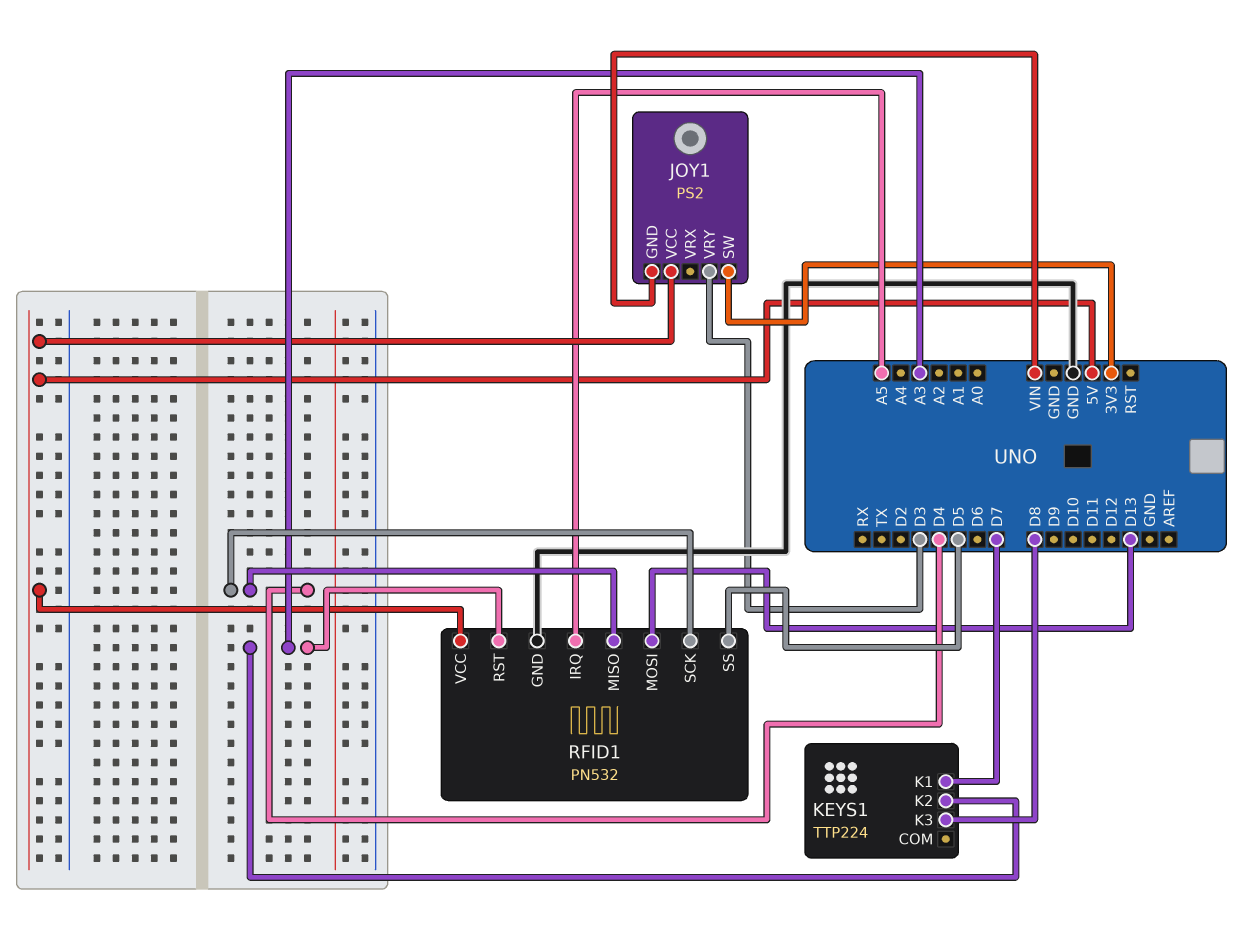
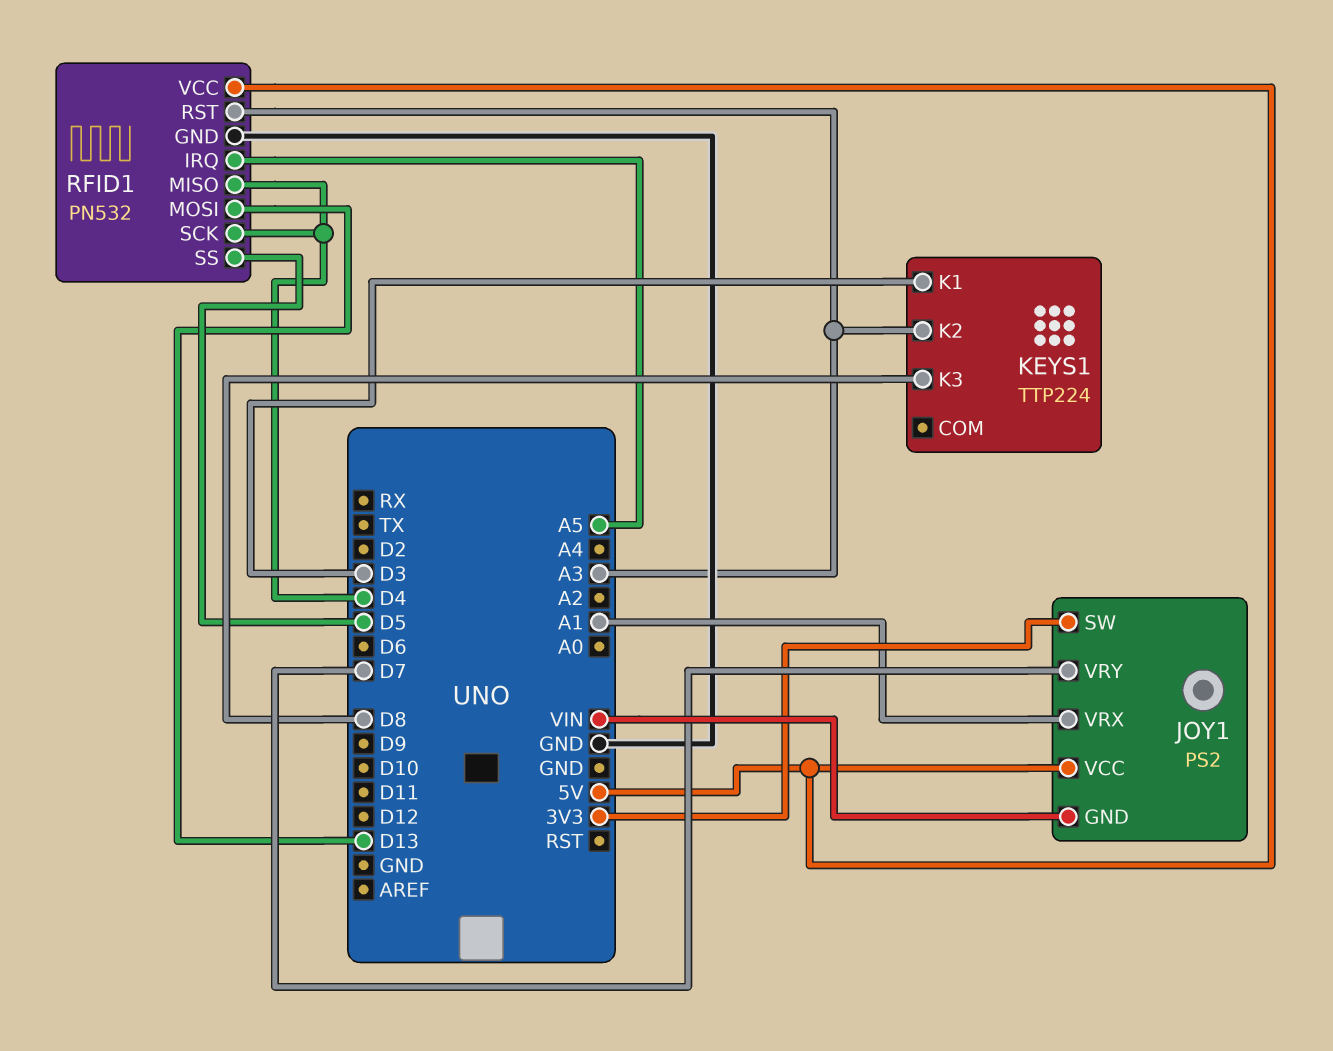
JOY1 pin VRX: none -> A1
JOY1 pin VRY: D3 -> D7
KEYS1 pin K1: D7 -> D3

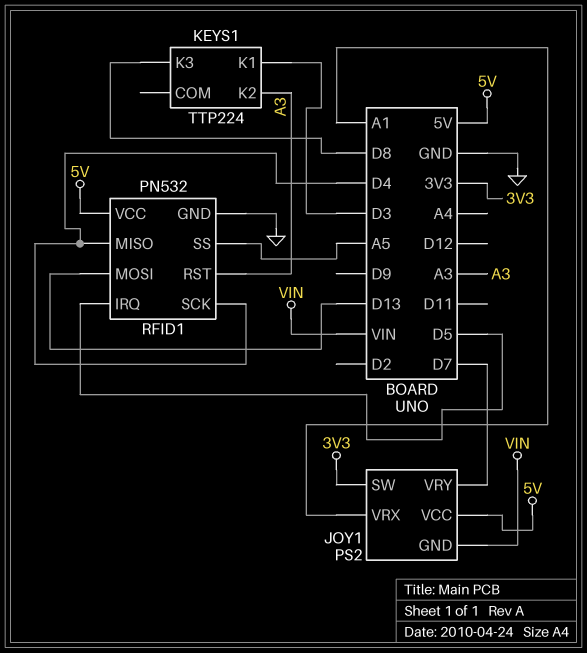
RFID1 pin IRQ: A5 -> D5
RFID1 pin SS: D5 -> A5

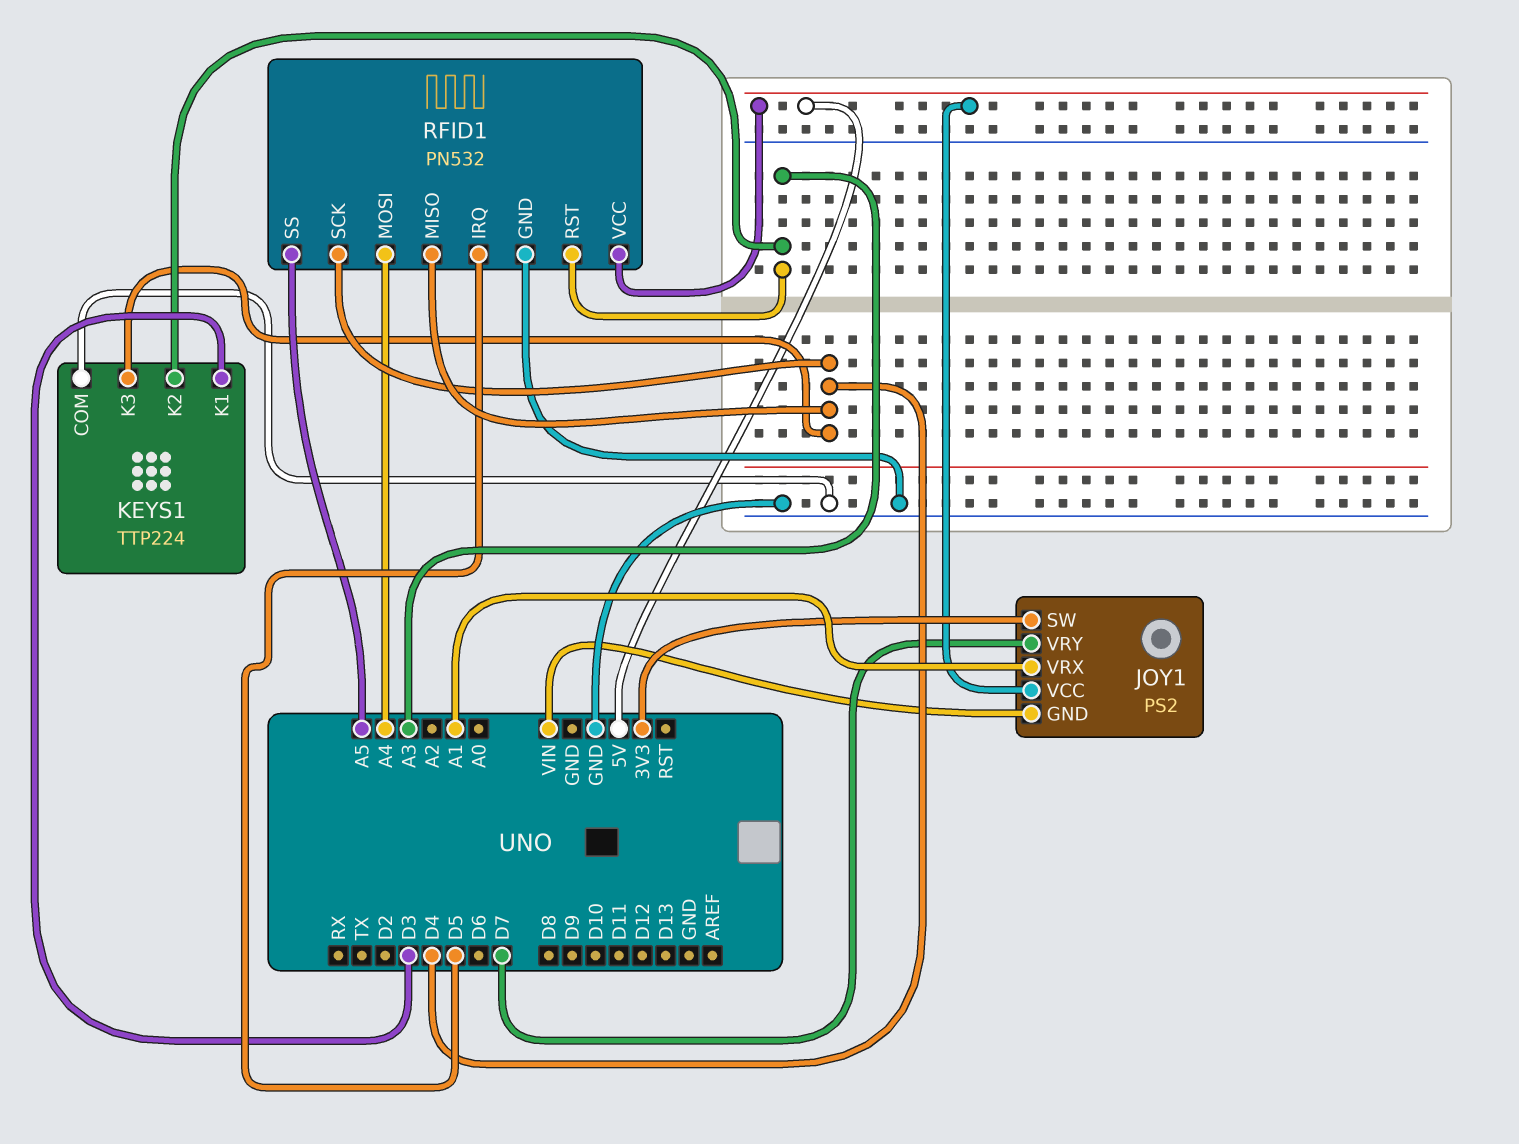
KEYS1 pin COM: none -> GND
KEYS1 pin K3: D8 -> D4
RFID1 pin MOSI: D13 -> A4

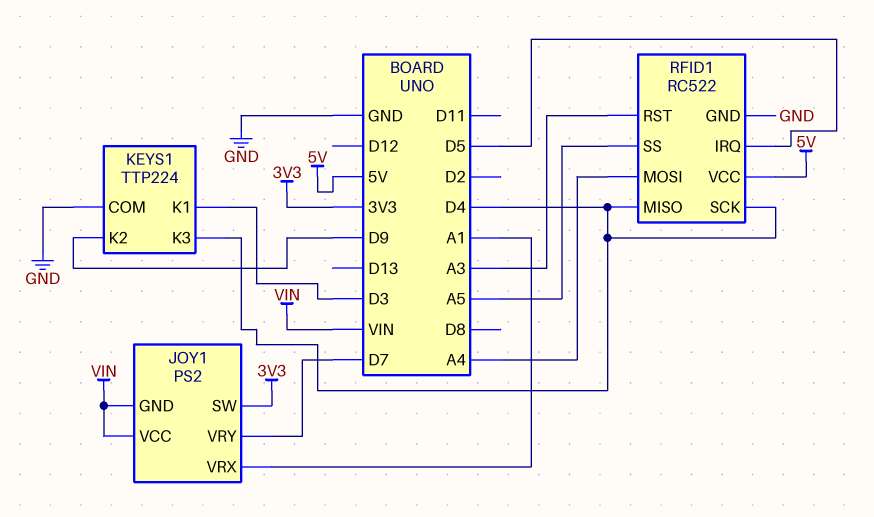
JOY1 pin VCC: 5V -> VIN
KEYS1 pin K2: A3 -> D9
RFID1: PN532 -> RC522

